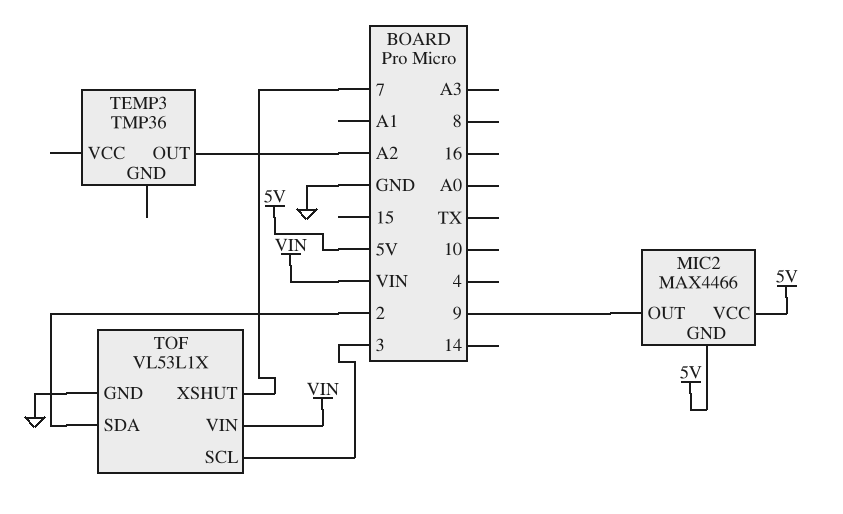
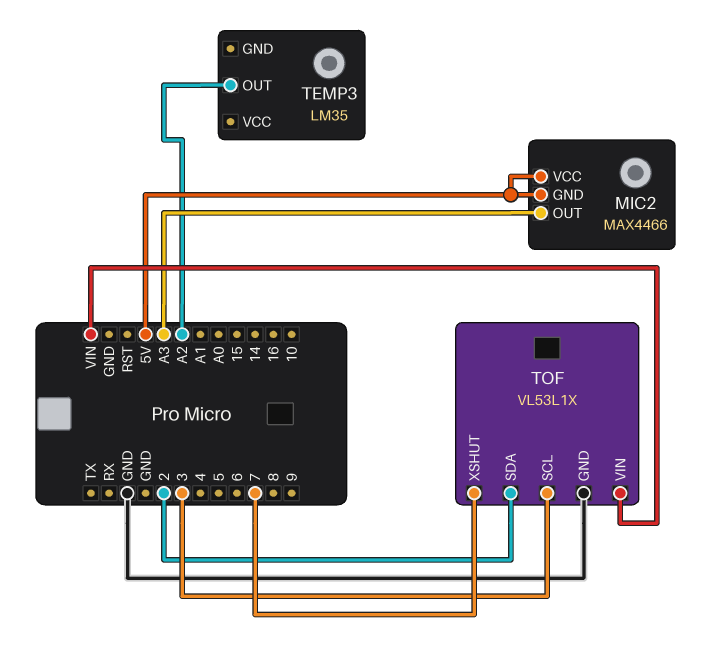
MIC2 pin OUT: 9 -> A3
TEMP3: TMP36 -> LM35

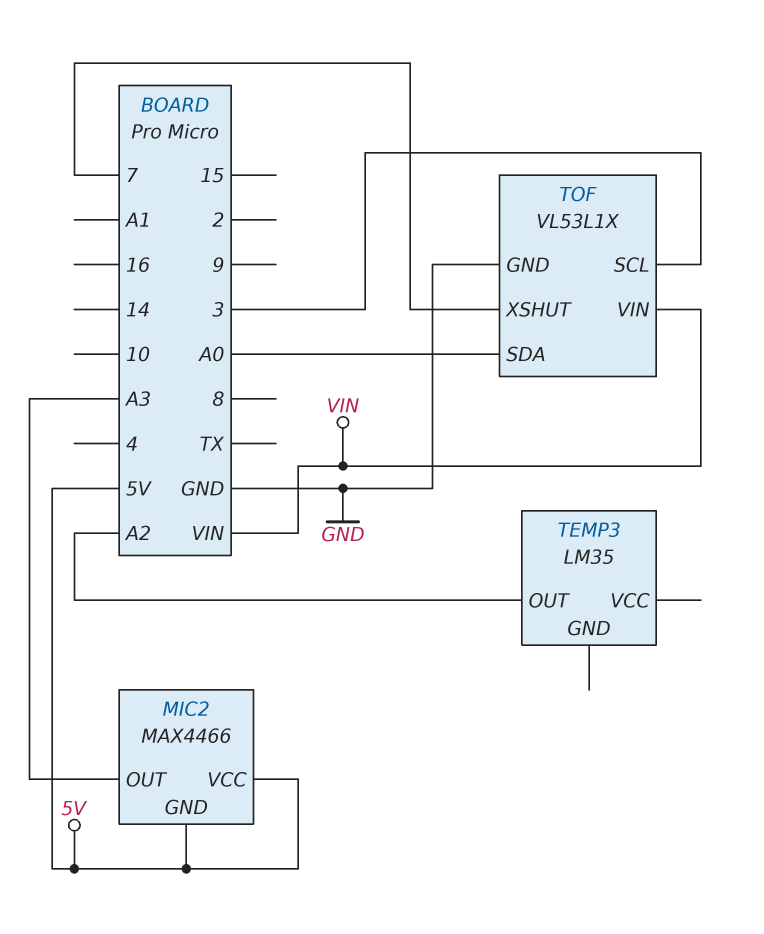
TOF pin SDA: 2 -> A0

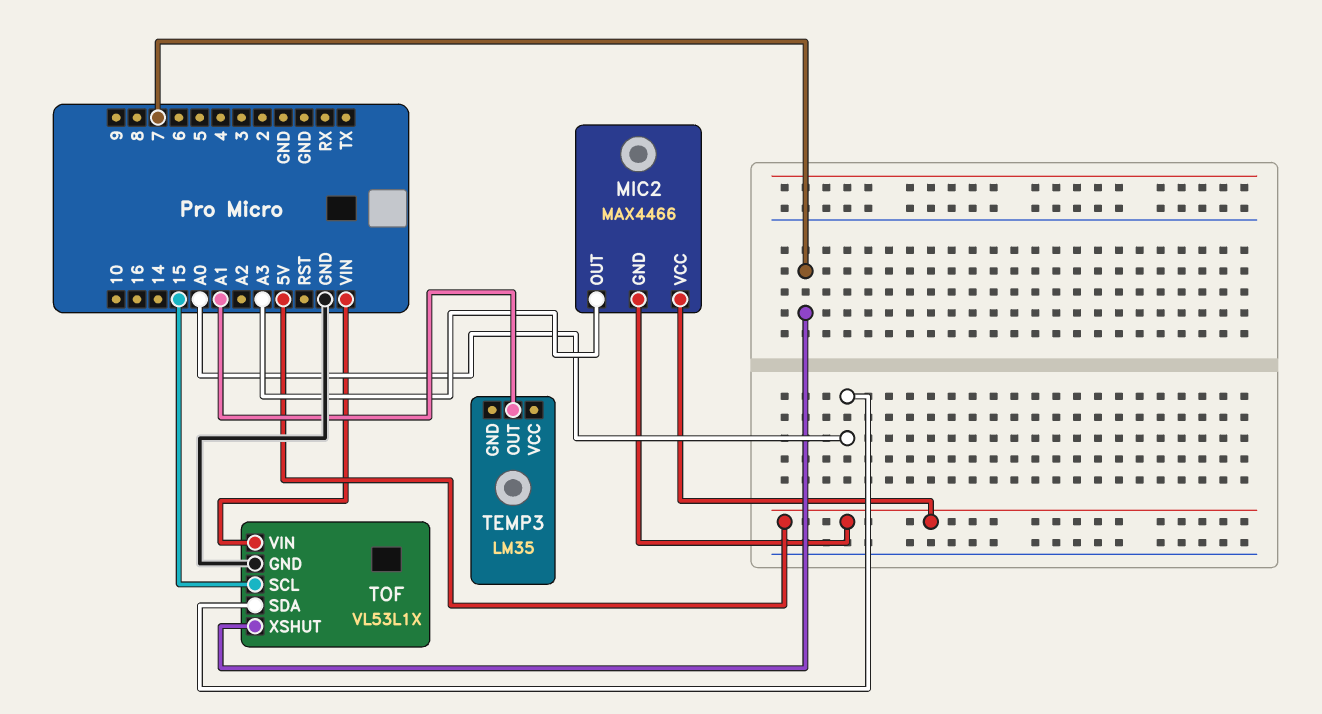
TEMP3 pin OUT: A2 -> A1
TOF pin SCL: 3 -> 15

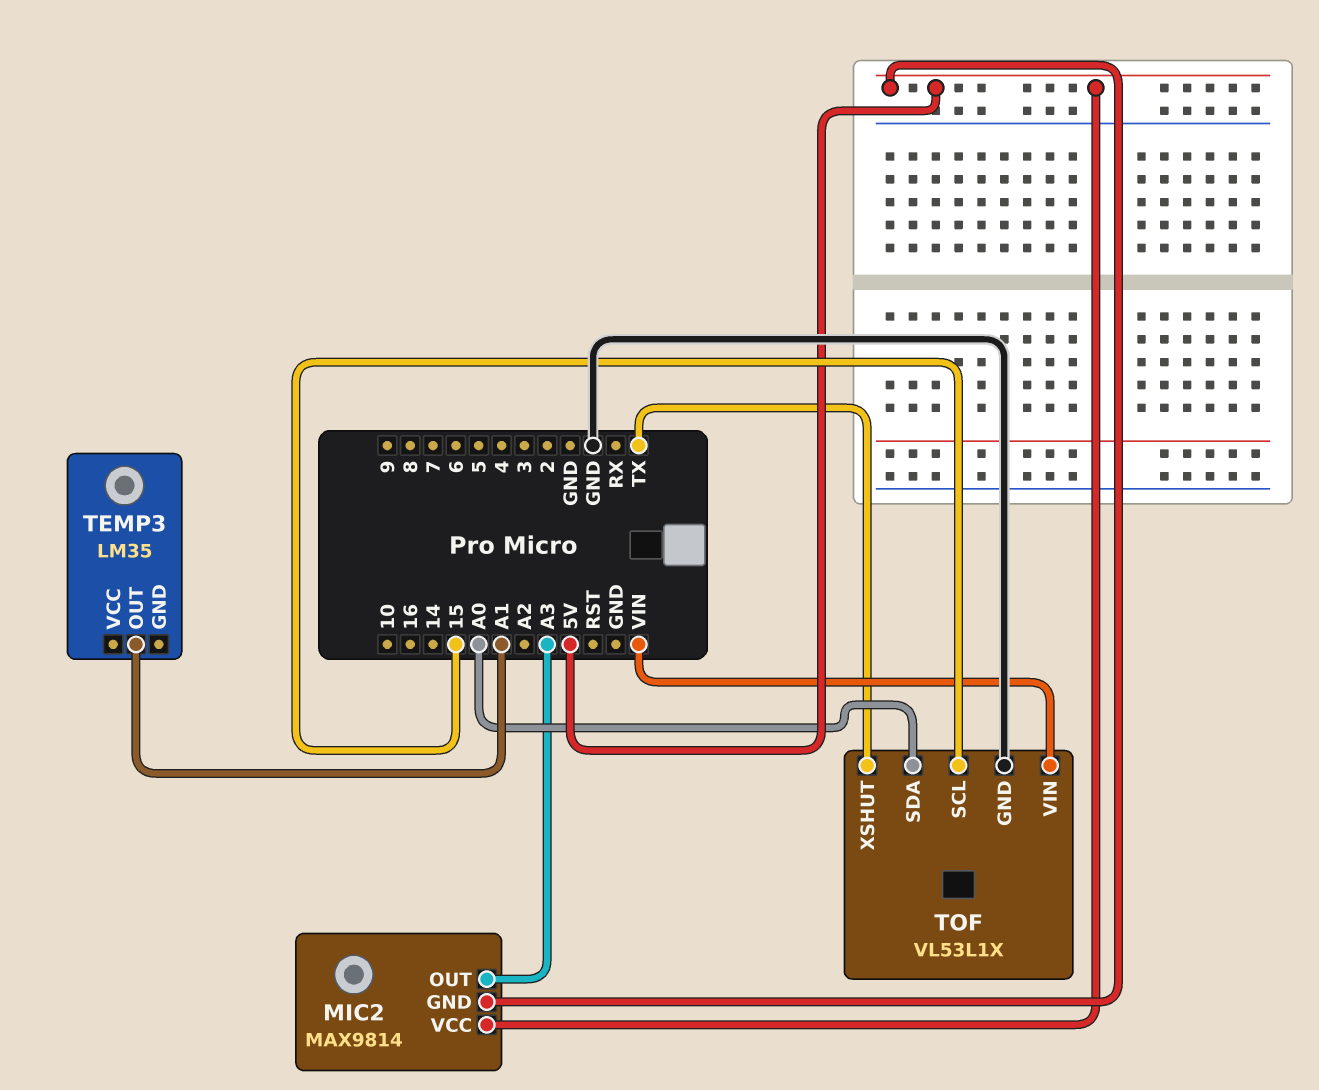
MIC2: MAX4466 -> MAX9814
TOF pin XSHUT: 7 -> TX

